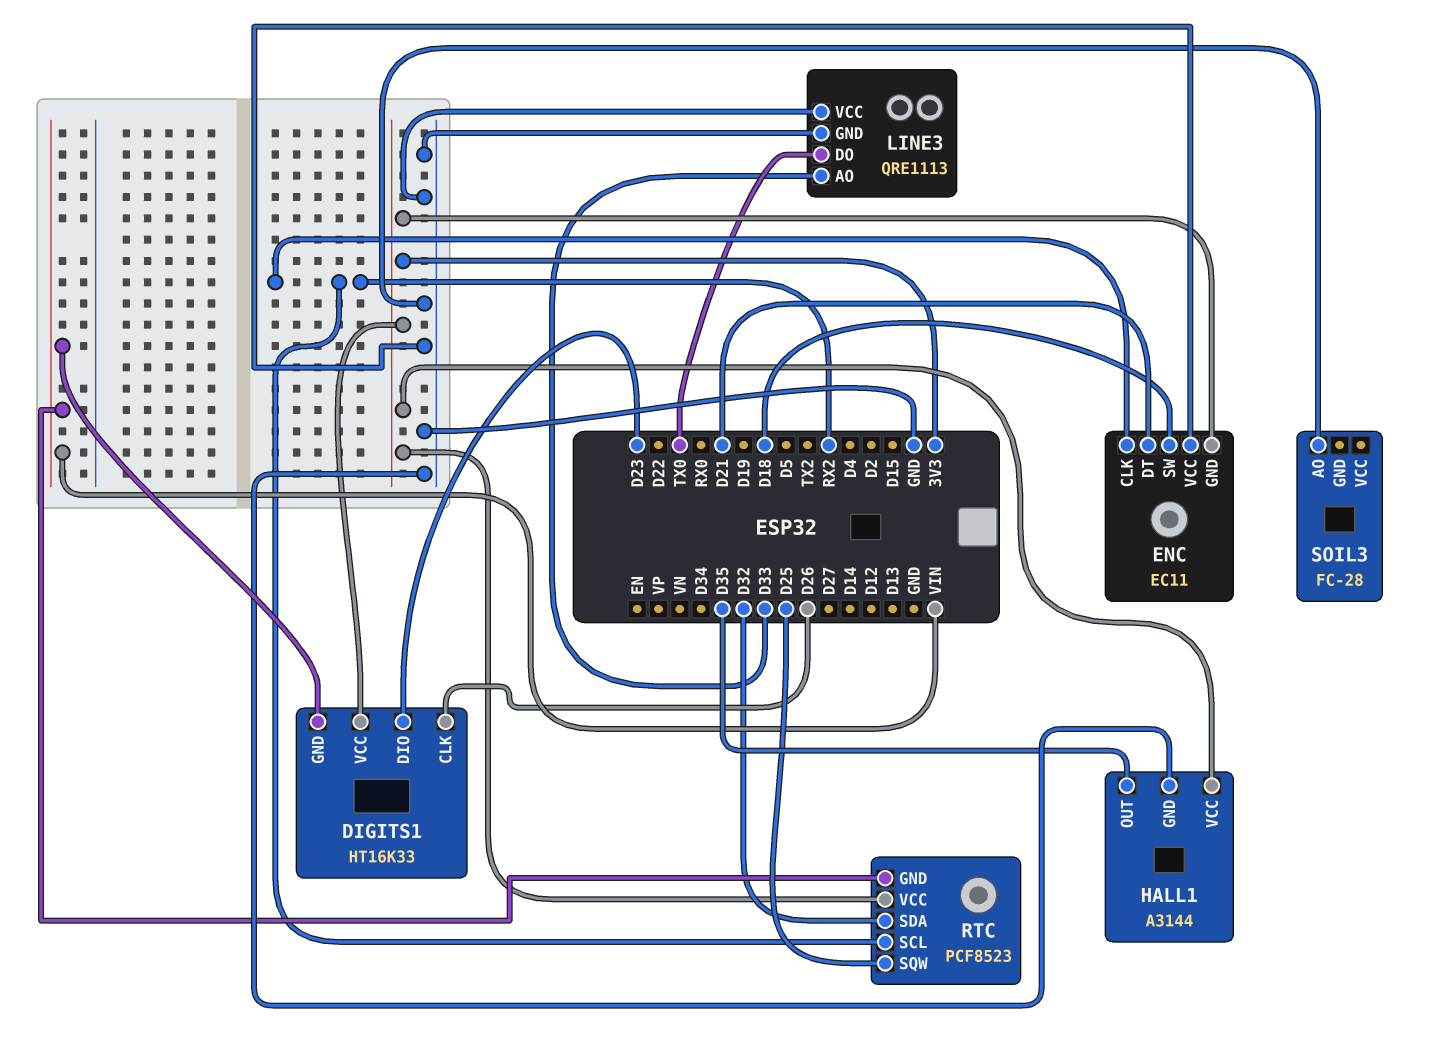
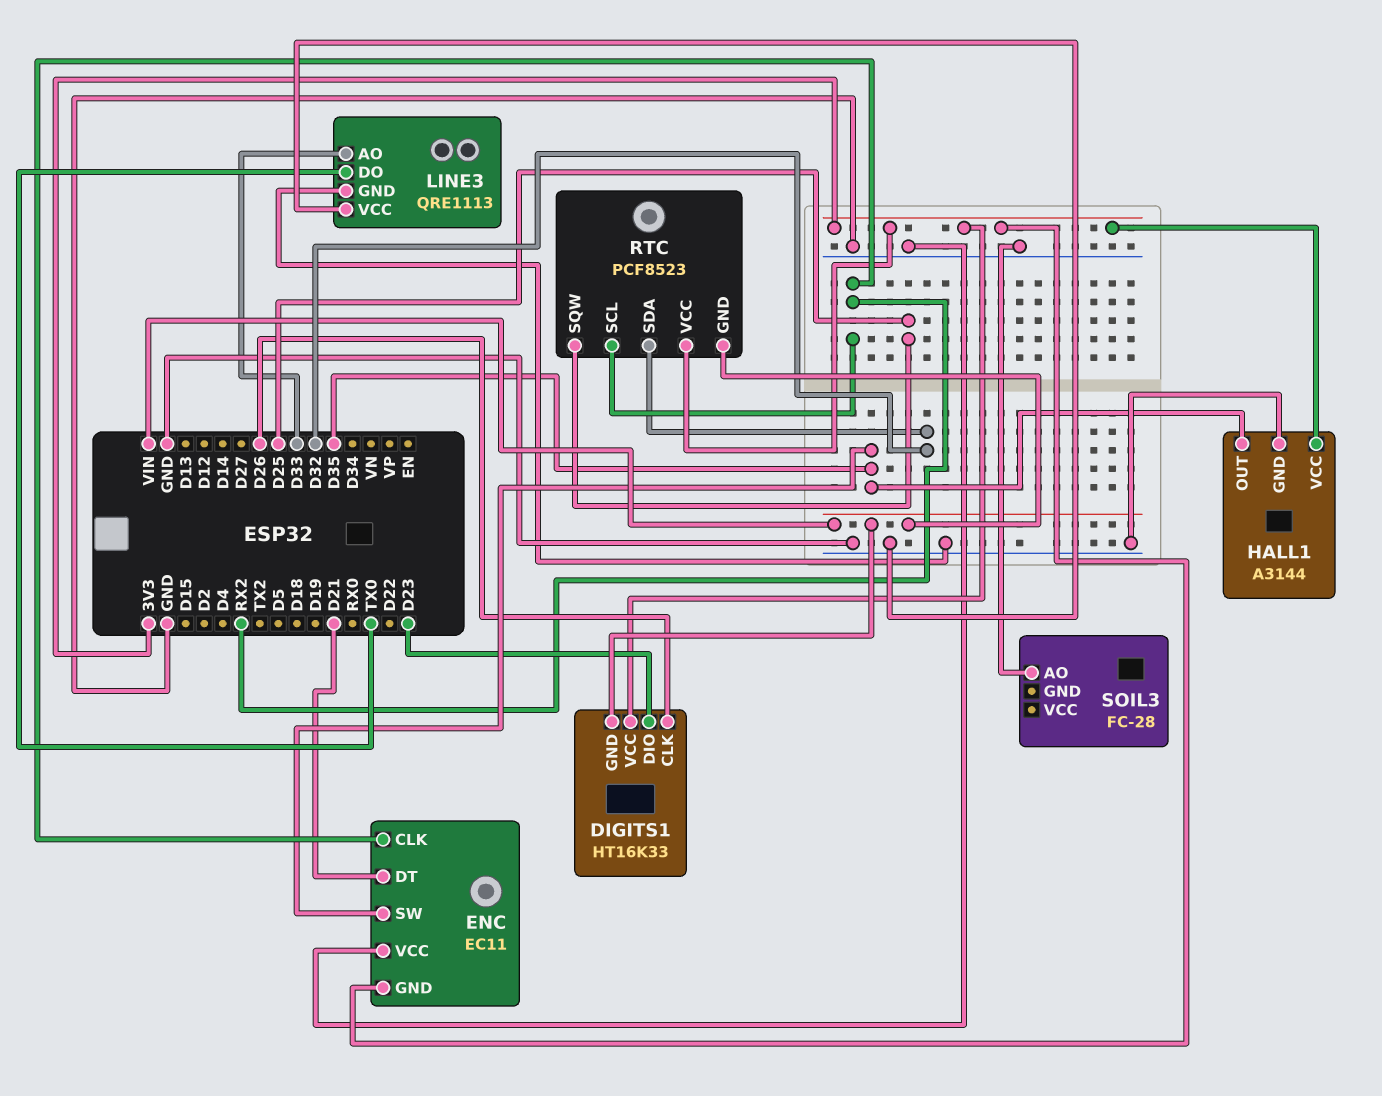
ENC pin SW: D18 -> D35

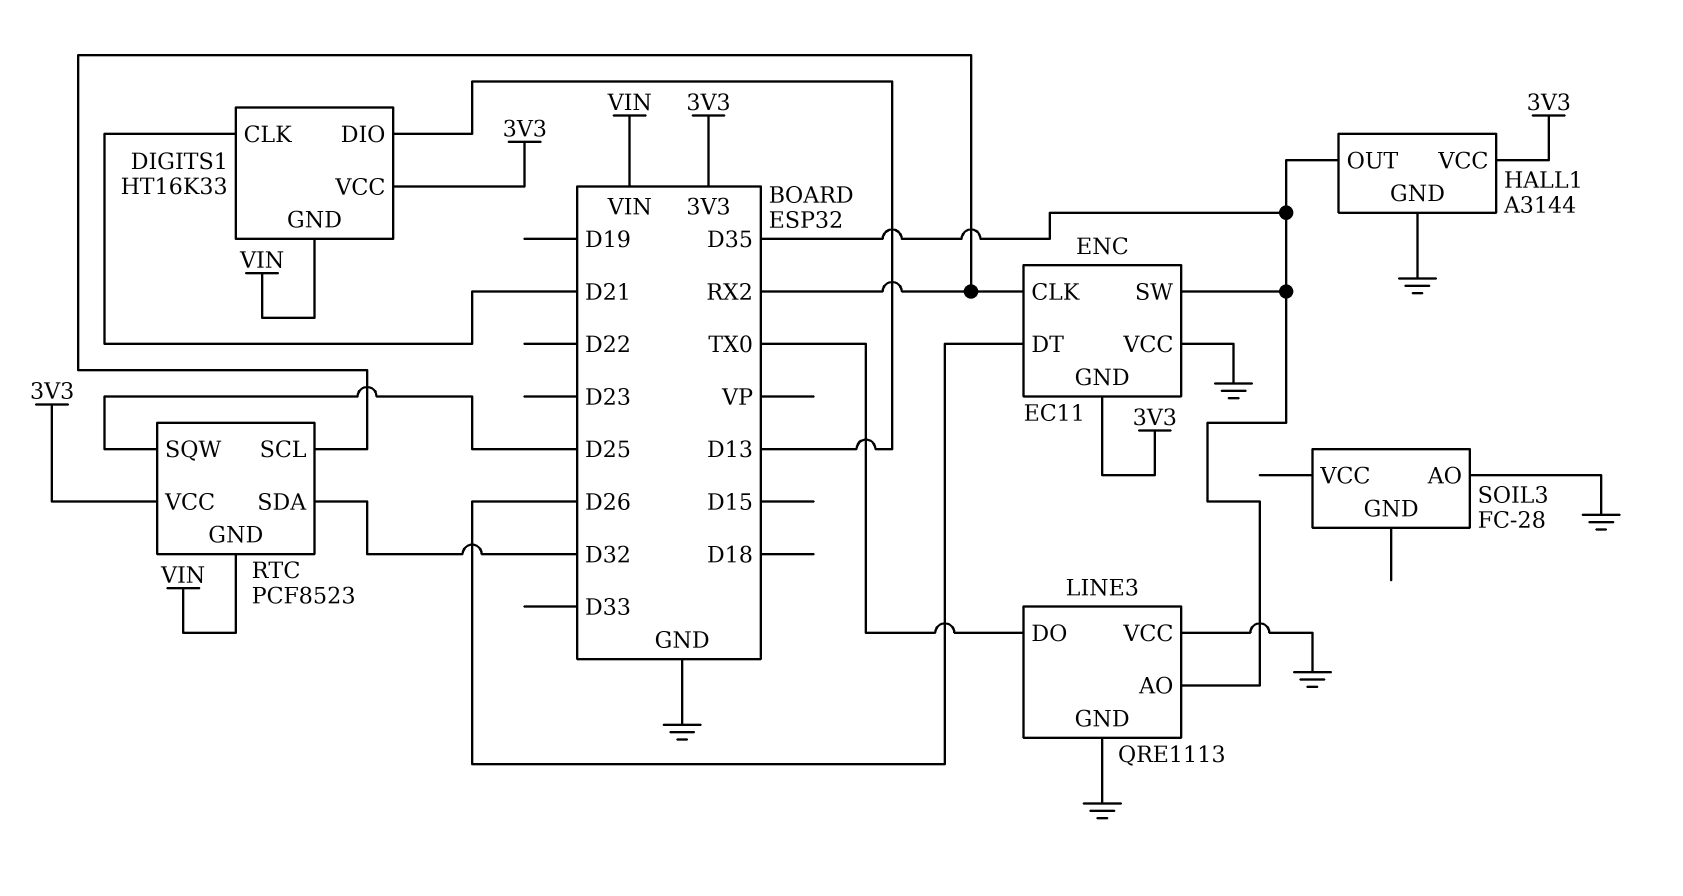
DIGITS1 pin CLK: D26 -> D21
DIGITS1 pin DIO: D23 -> D13
ENC pin DT: D21 -> D26
LINE3 pin AO: D33 -> D35

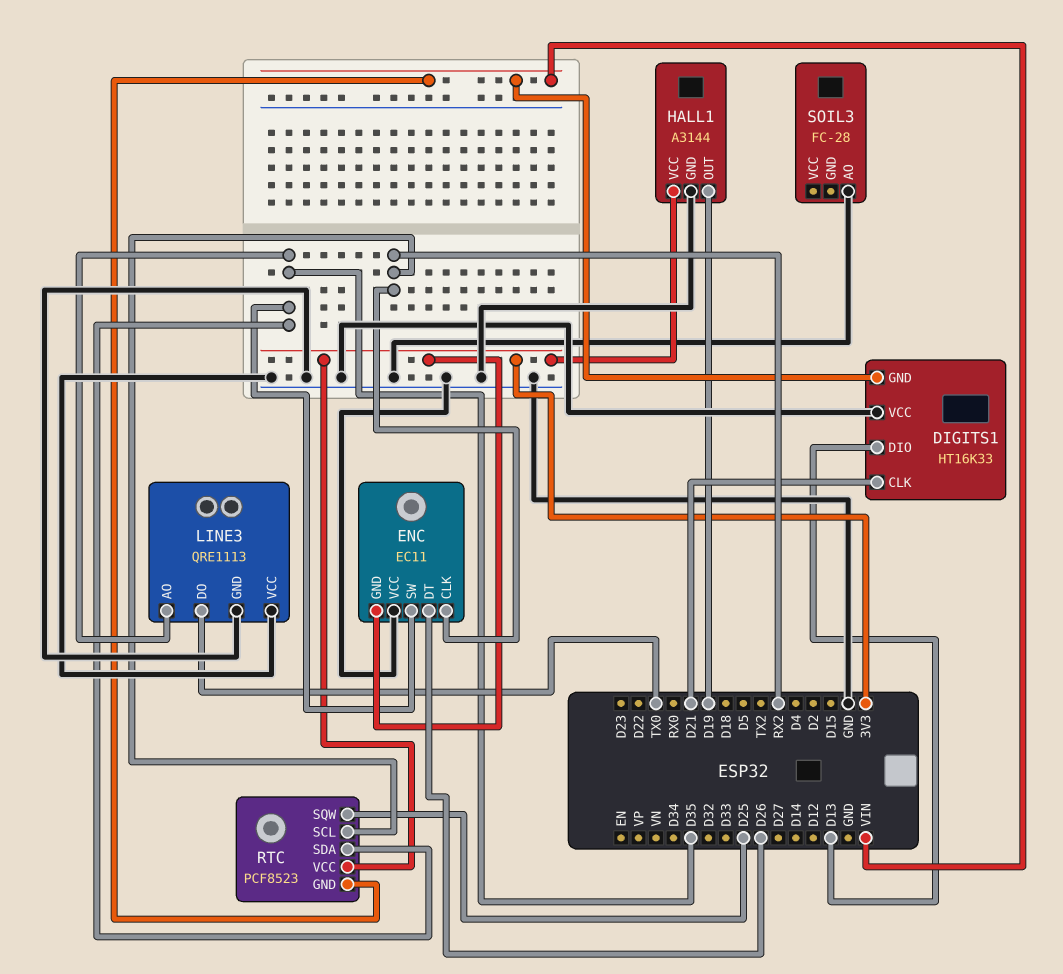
DIGITS1 pin VCC: 3V3 -> GND
HALL1 pin OUT: D35 -> D19
RTC pin SDA: D32 -> D35

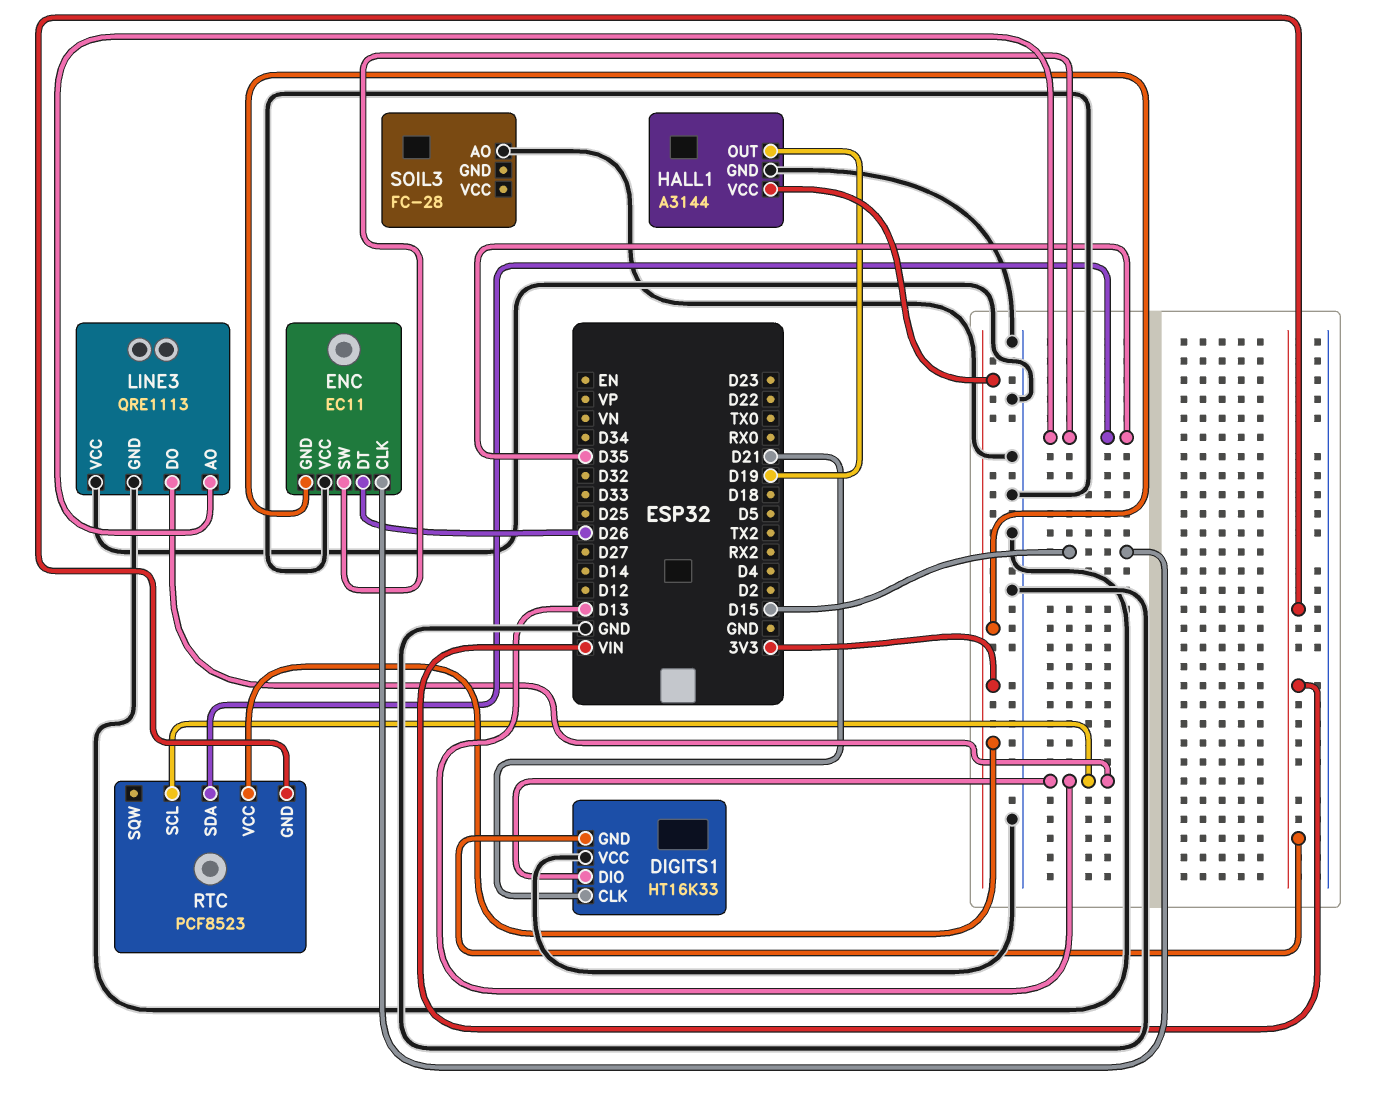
ENC pin CLK: RX2 -> D15
LINE3 pin DO: TX0 -> D13
RTC pin SCL: RX2 -> D13
RTC pin SQW: D25 -> none

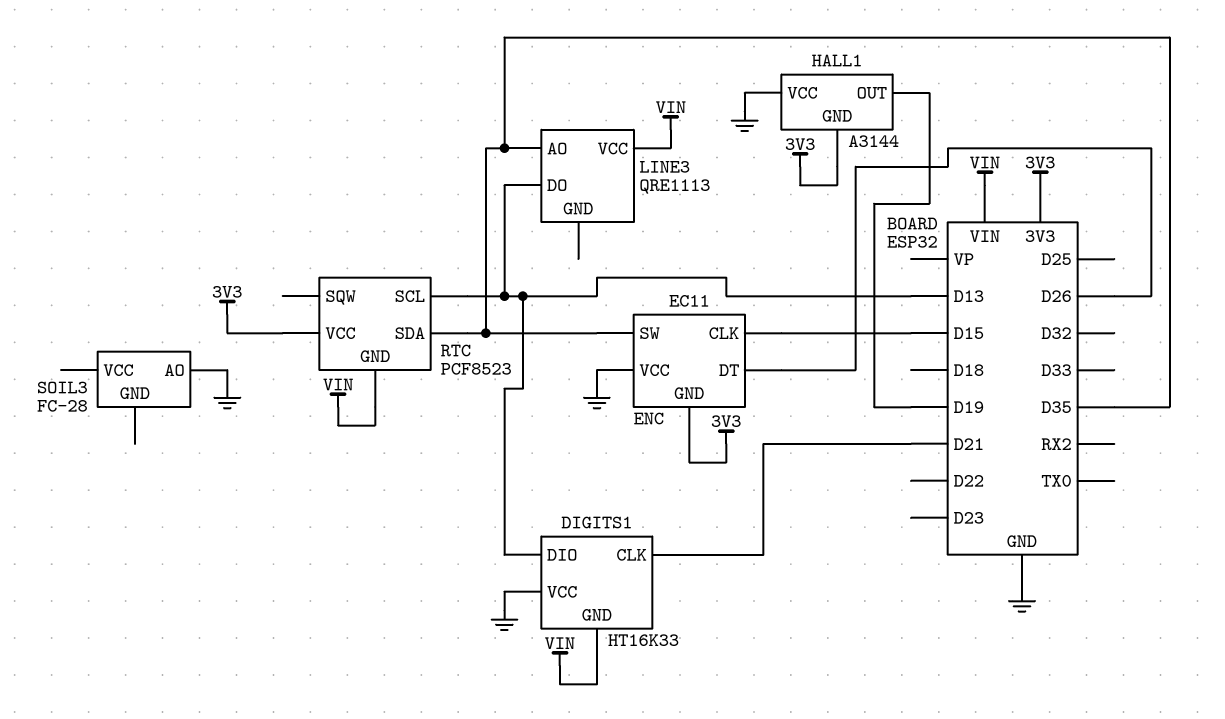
HALL1 pin GND: GND -> 3V3
HALL1 pin VCC: 3V3 -> GND
LINE3 pin GND: GND -> none
LINE3 pin VCC: GND -> VIN

